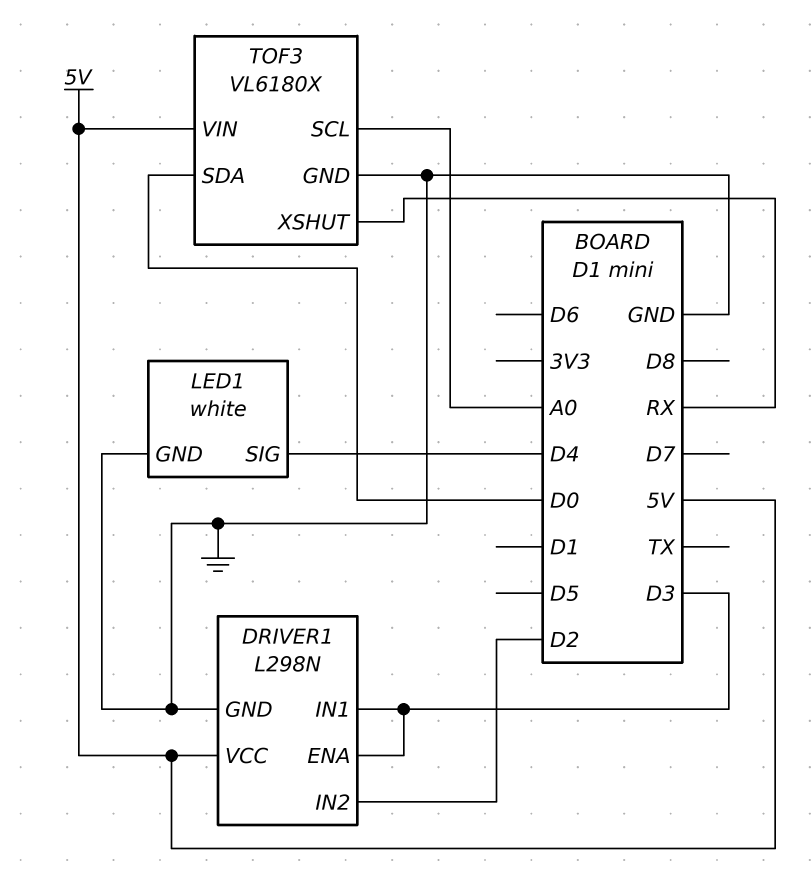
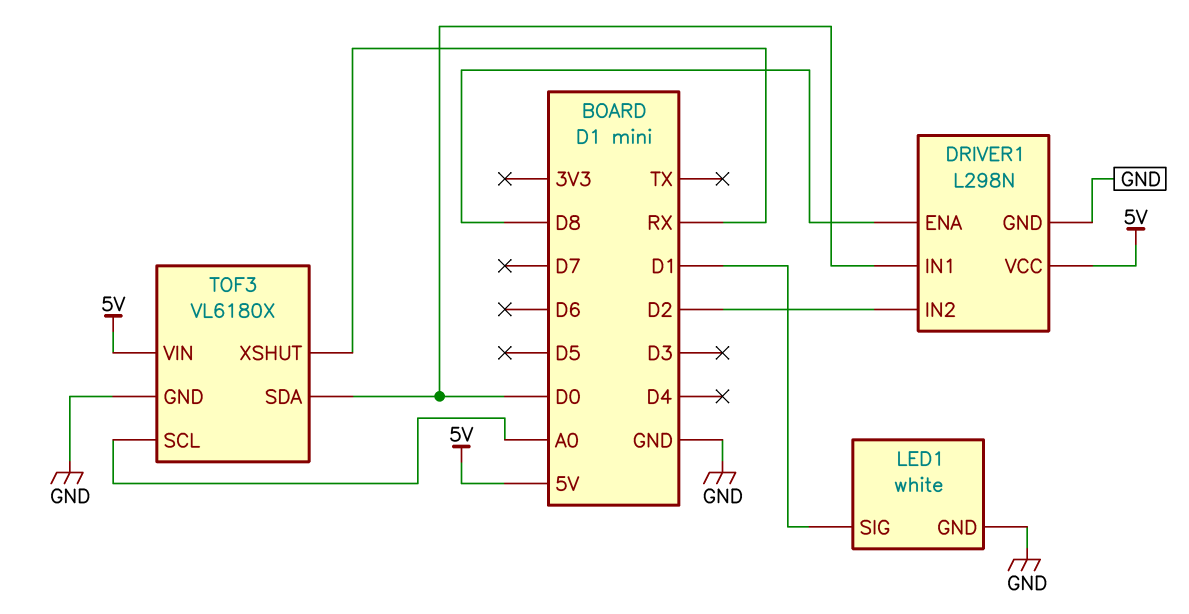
DRIVER1 pin ENA: D3 -> D8
DRIVER1 pin IN1: D3 -> D0
LED1 pin SIG: D4 -> D1

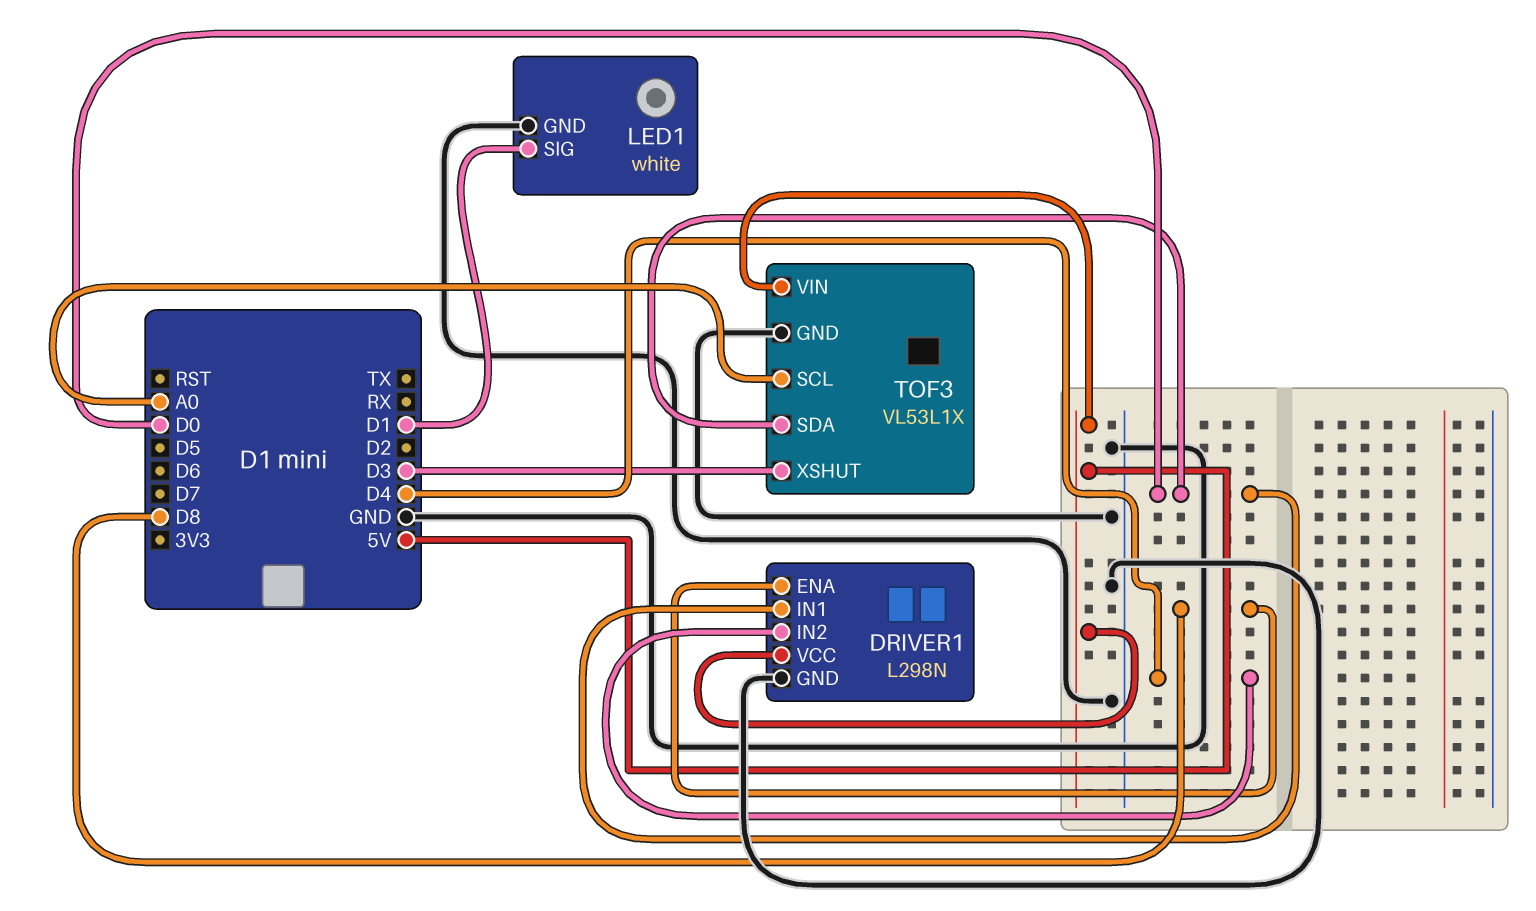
DRIVER1 pin IN2: D2 -> D4
TOF3: VL6180X -> VL53L1X
TOF3 pin XSHUT: RX -> D3

